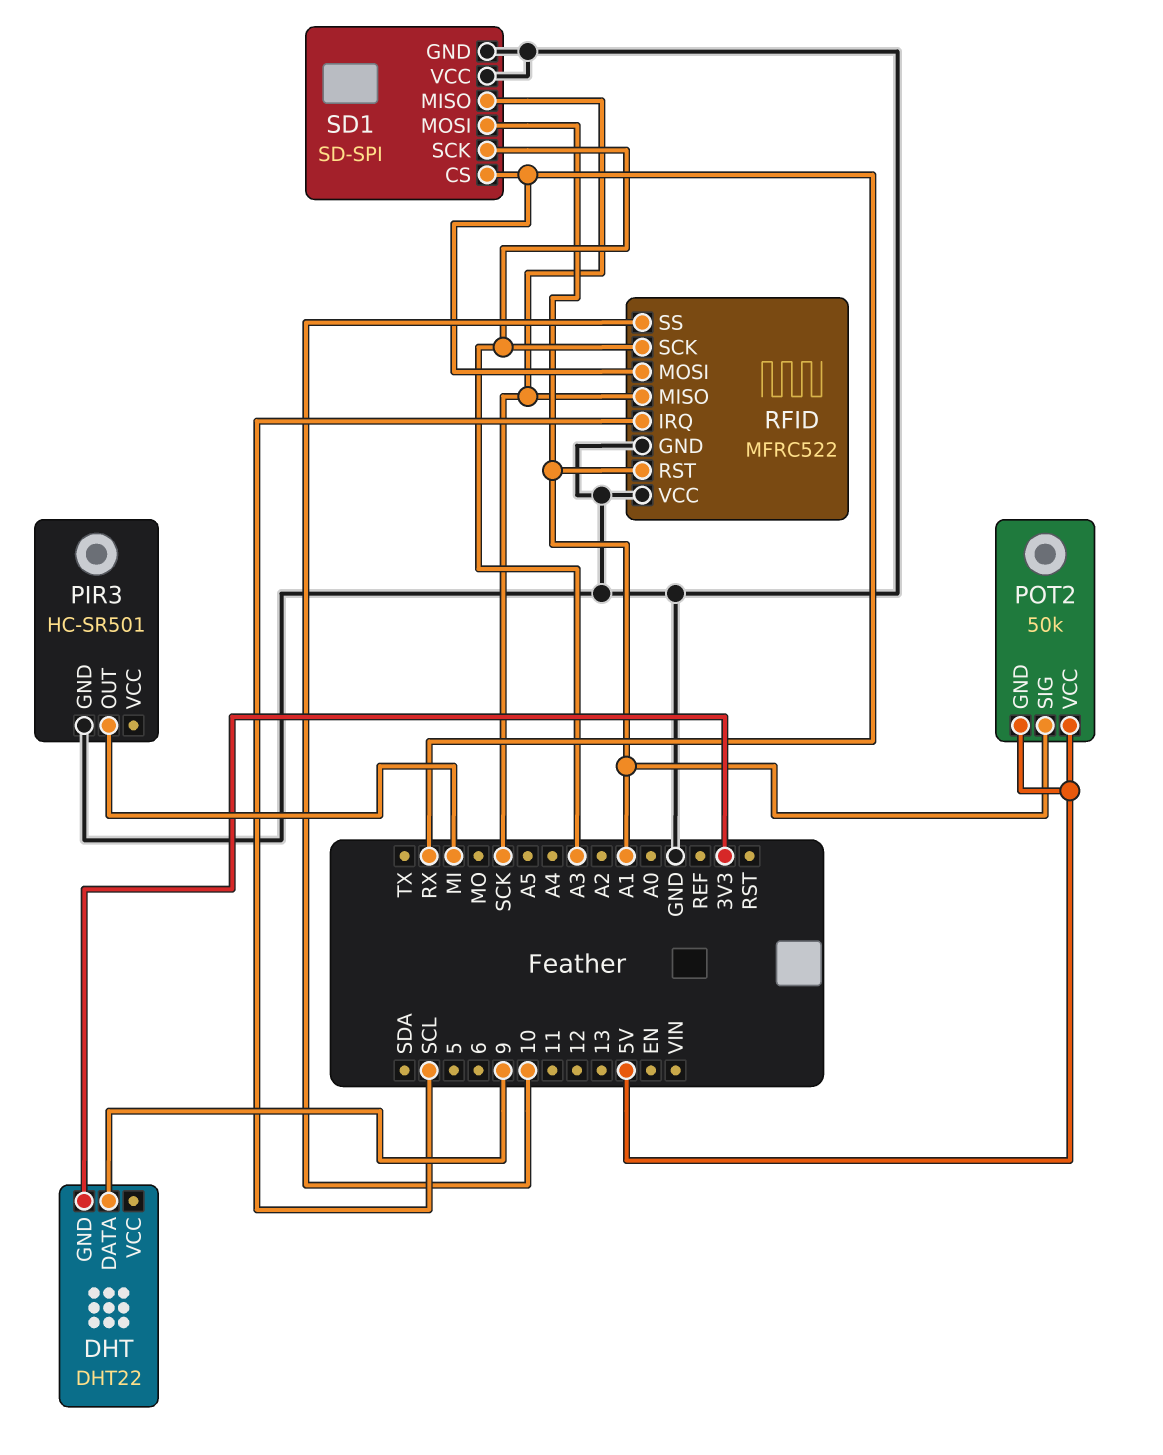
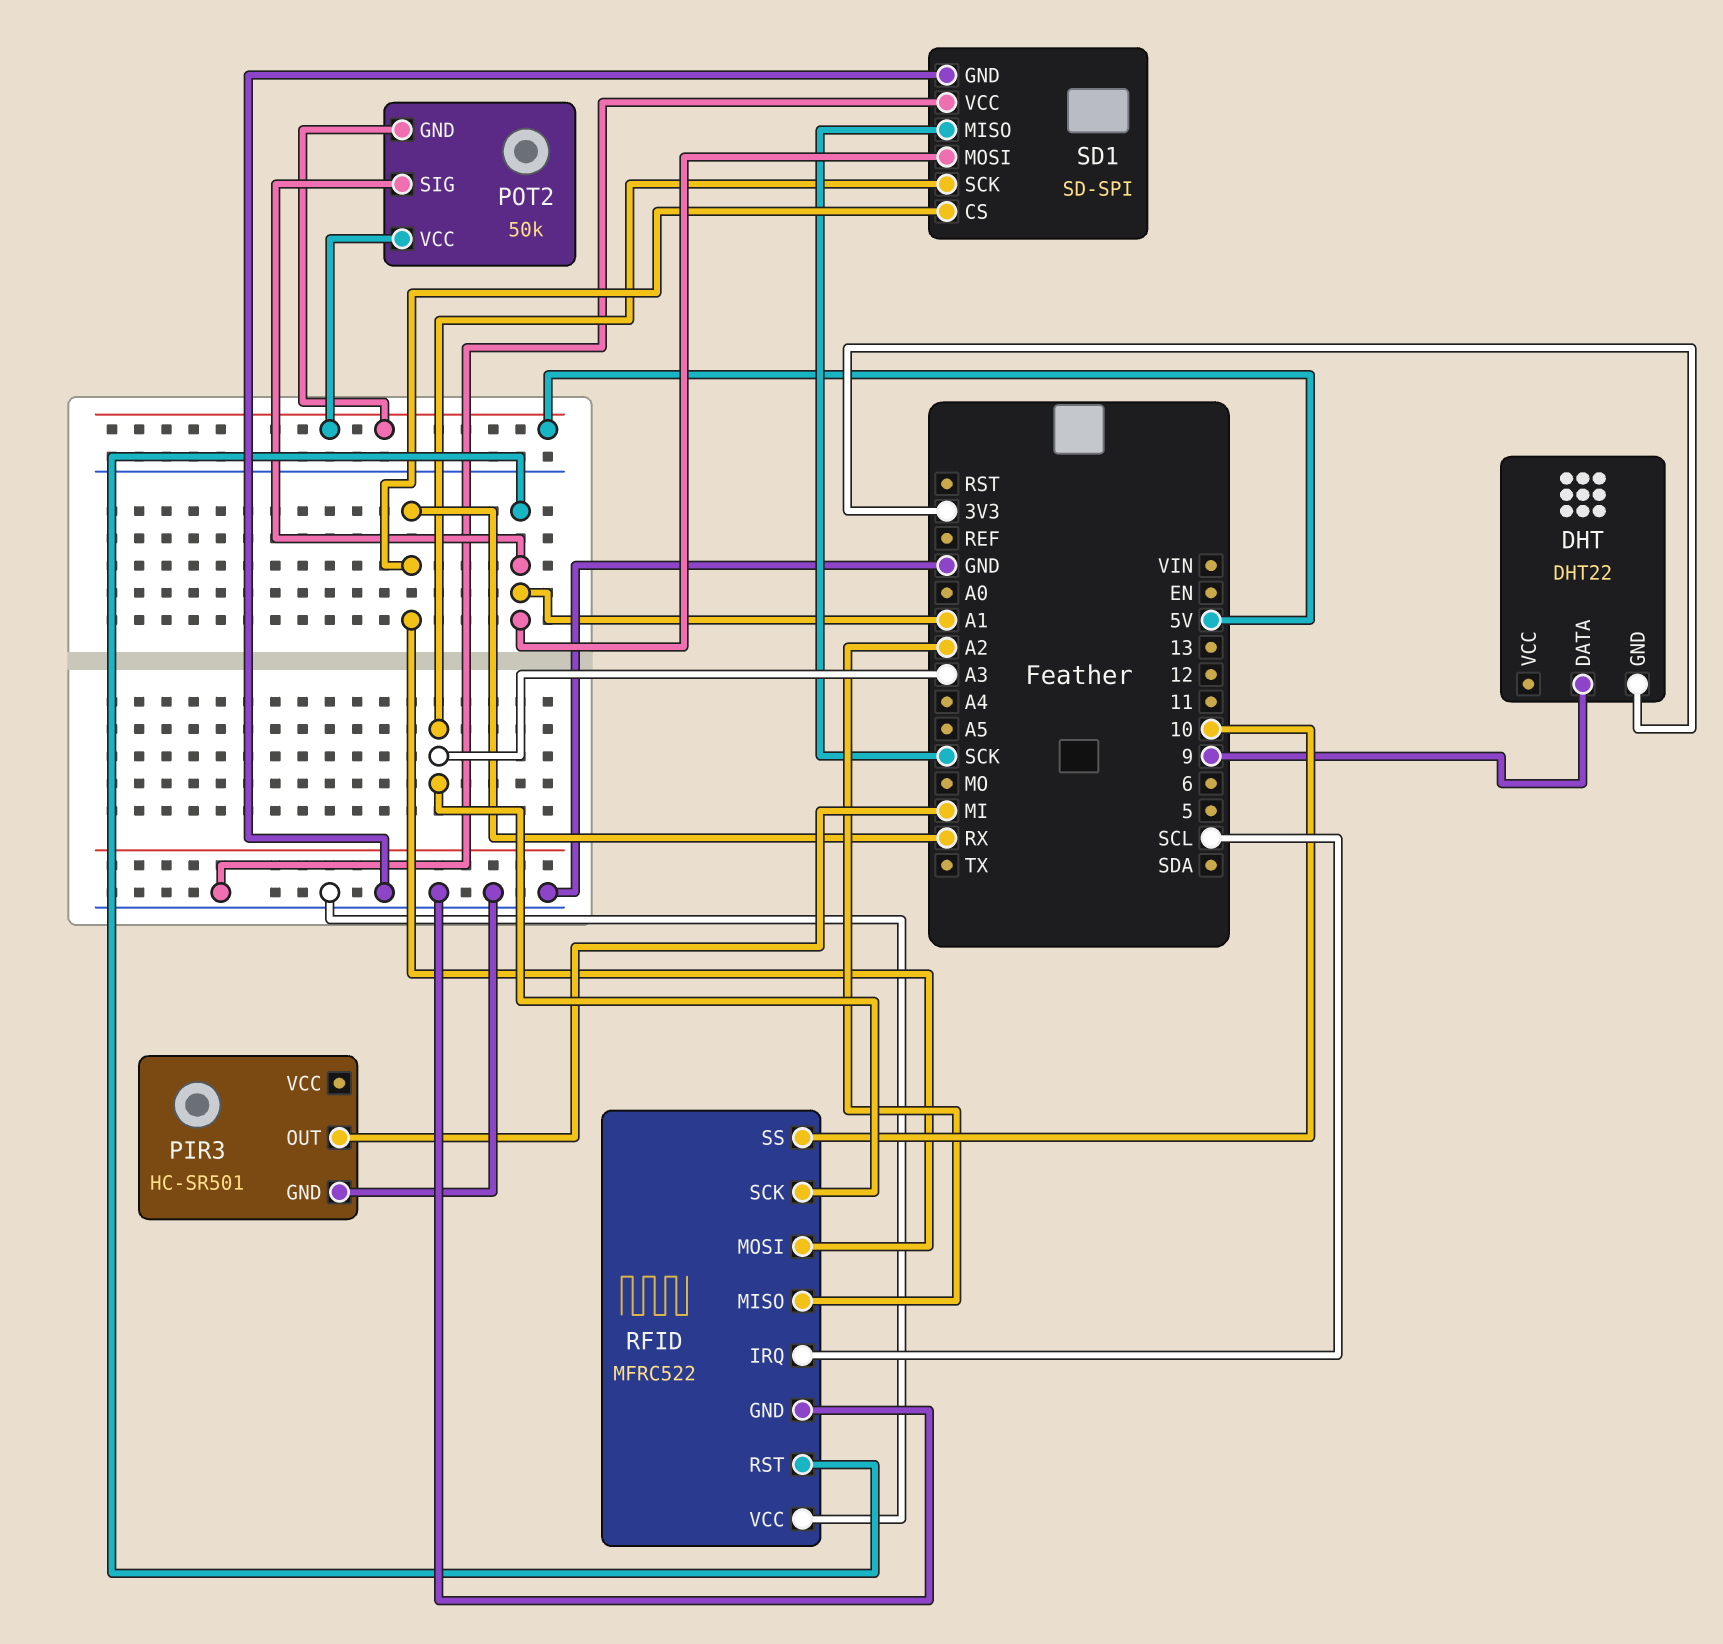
RFID pin MISO: SCK -> A2

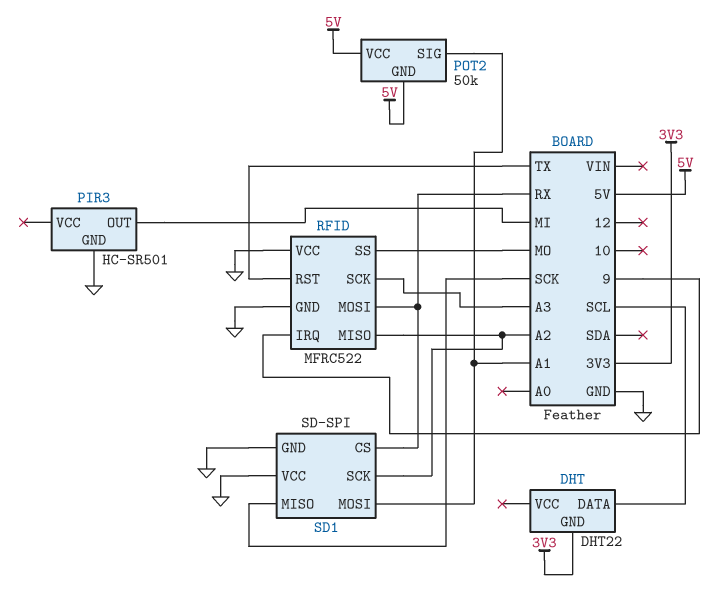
DHT pin DATA: 9 -> SCL
RFID pin IRQ: SCL -> 9
RFID pin RST: A1 -> TX
RFID pin SS: 10 -> MO
SD1 pin SCK: A3 -> A2

